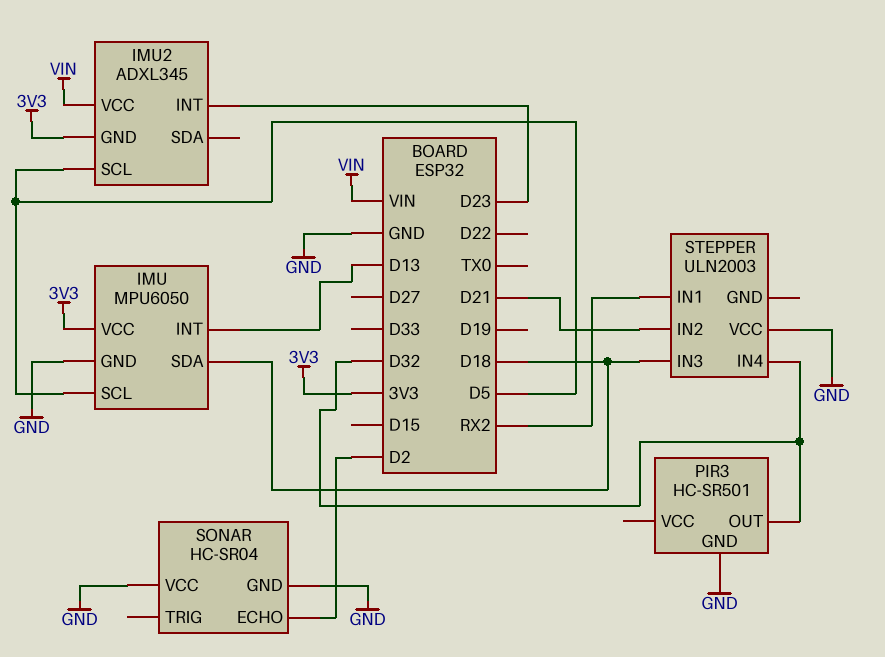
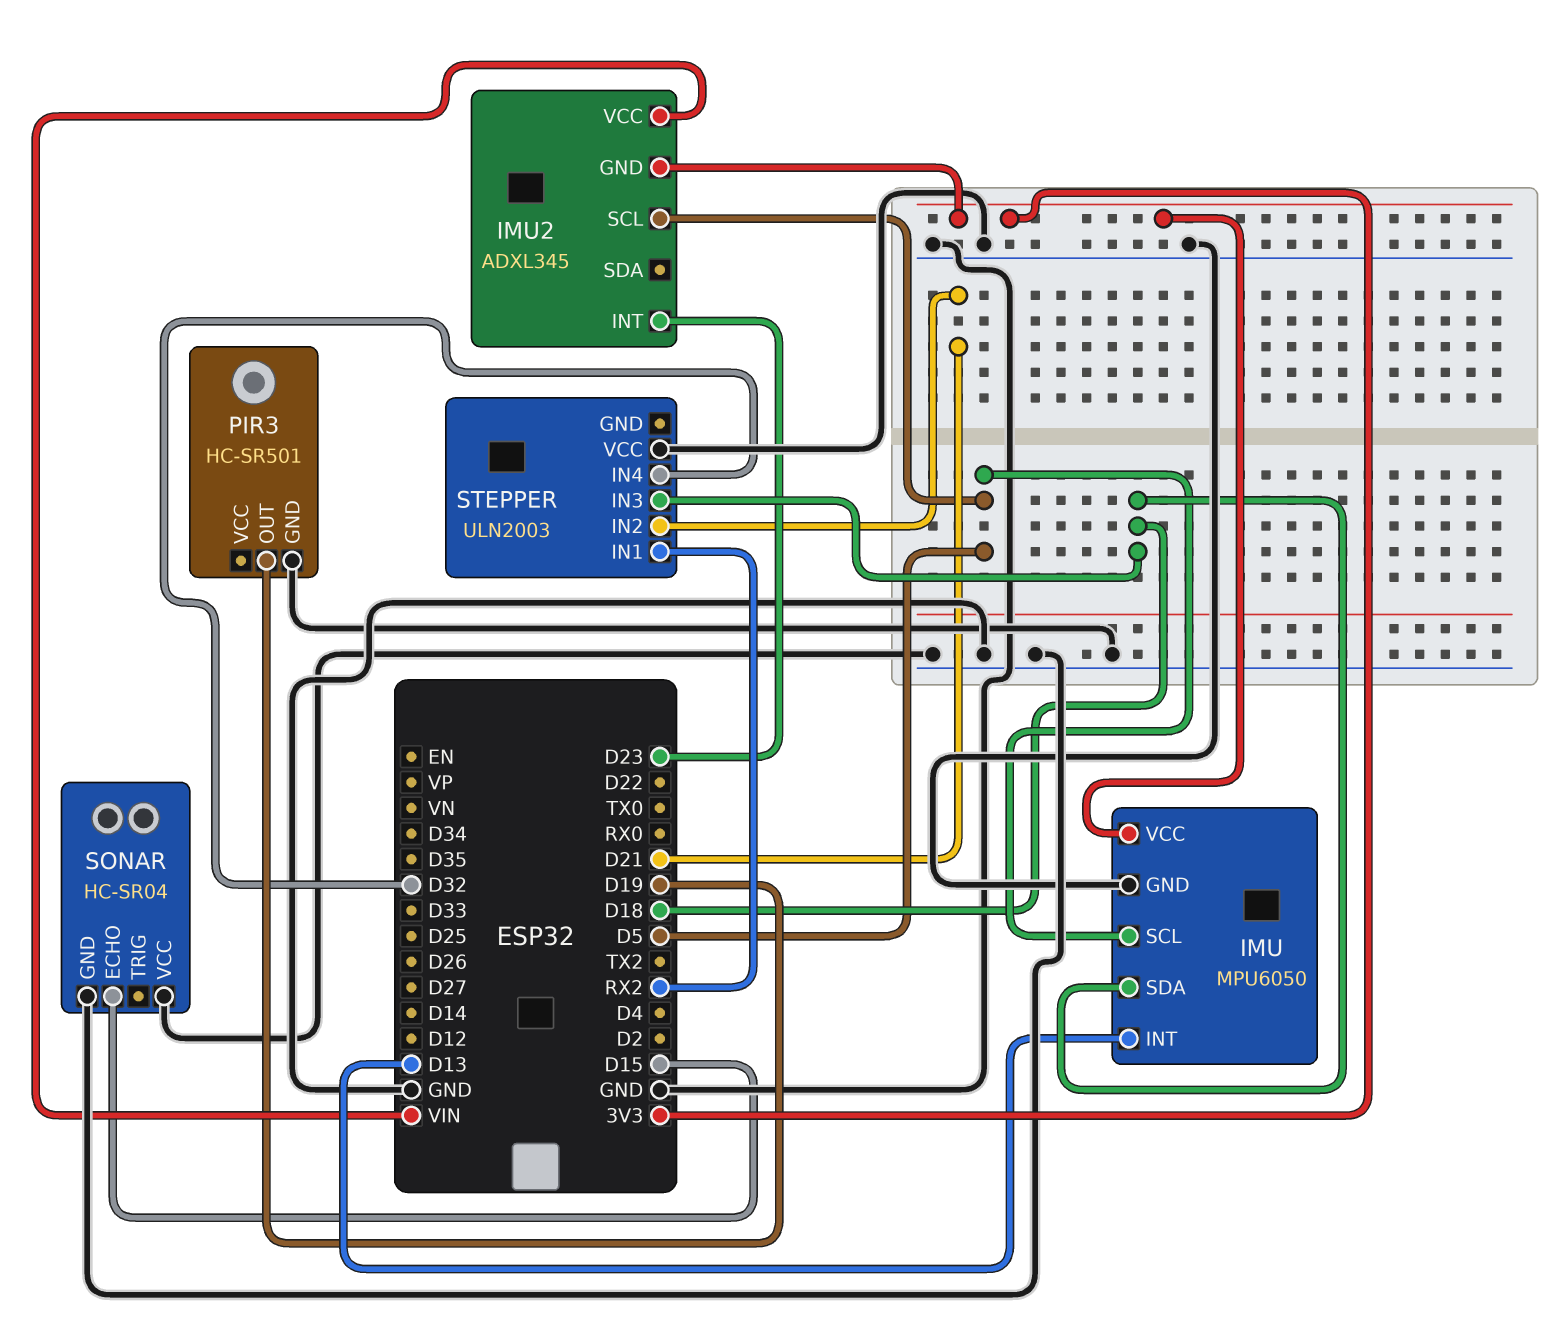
PIR3 pin OUT: D32 -> D19
SONAR pin ECHO: D2 -> D15

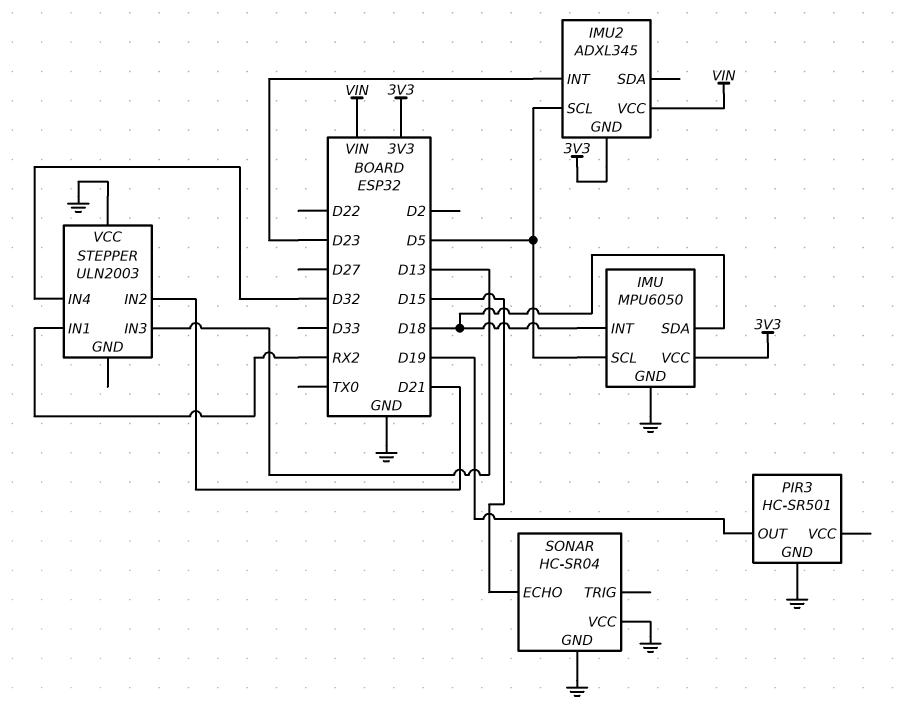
IMU pin INT: D13 -> D18
STEPPER pin IN3: D18 -> D13

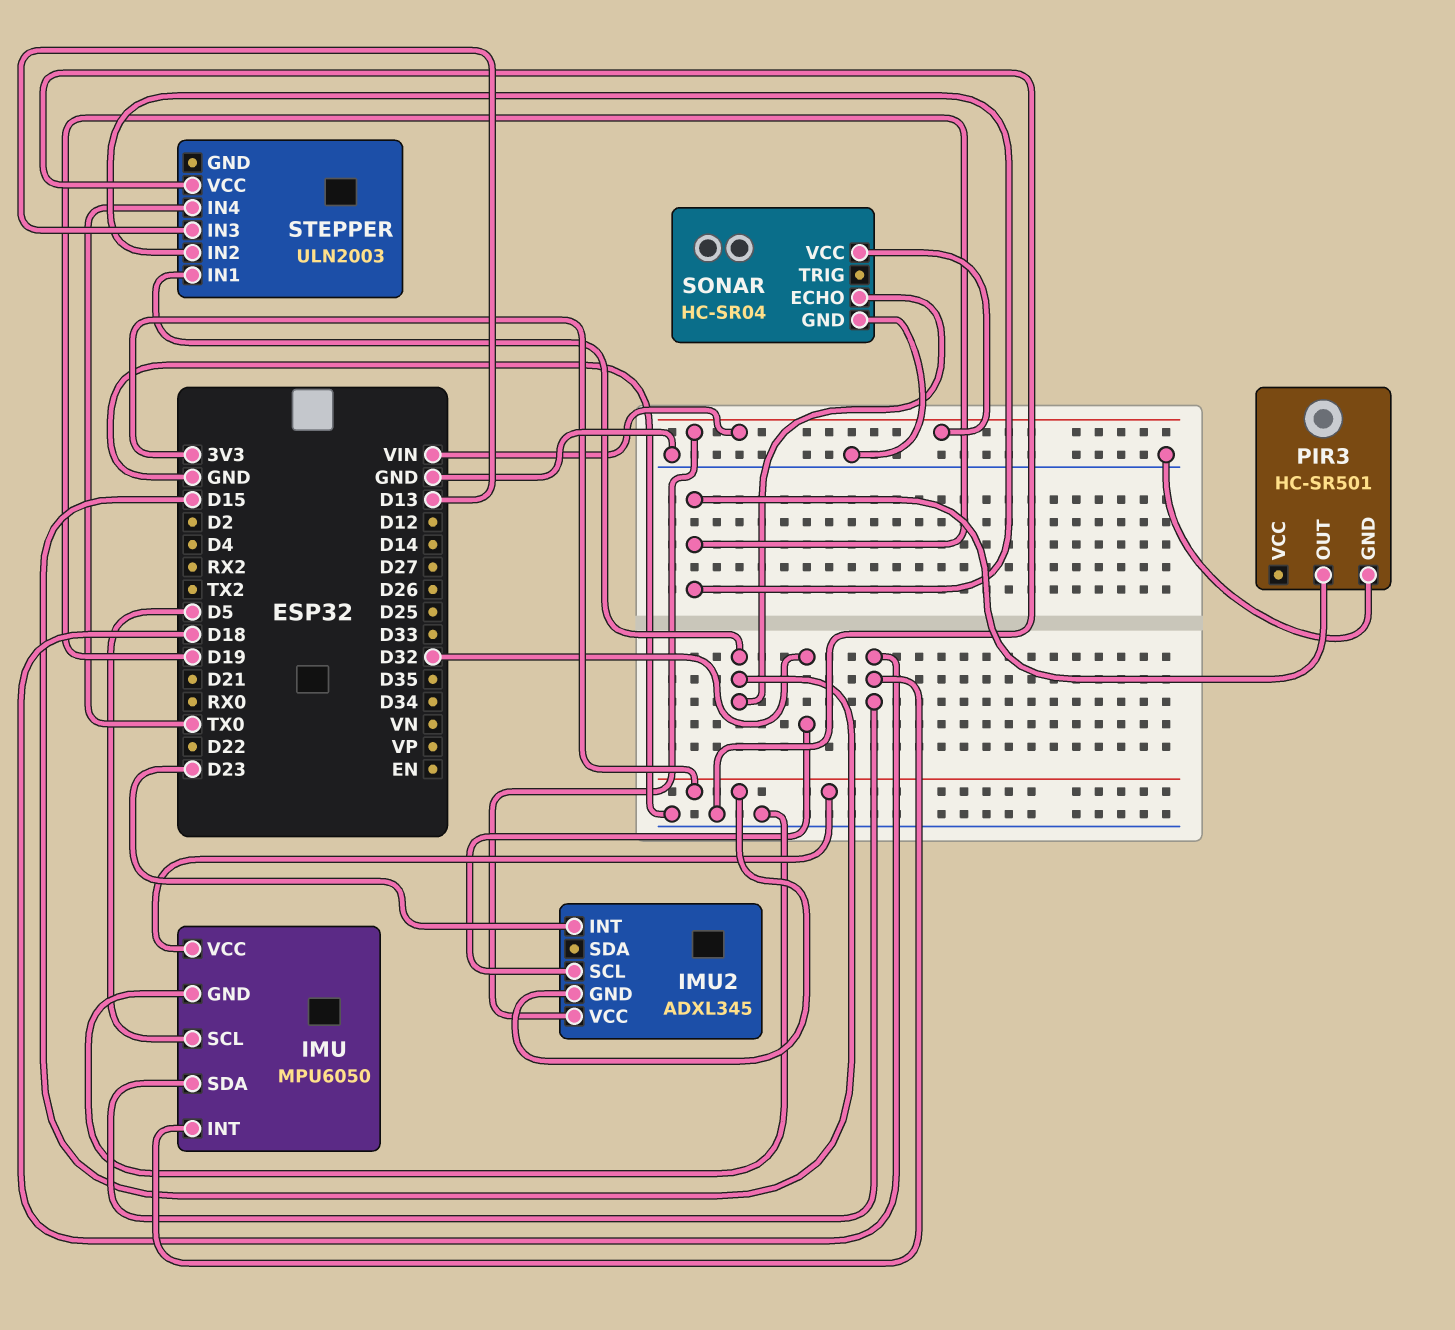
IMU2 pin SCL: D5 -> D32
SONAR pin VCC: GND -> VIN
STEPPER pin IN1: RX2 -> D15
STEPPER pin IN2: D21 -> D19
STEPPER pin IN4: D32 -> TX0

